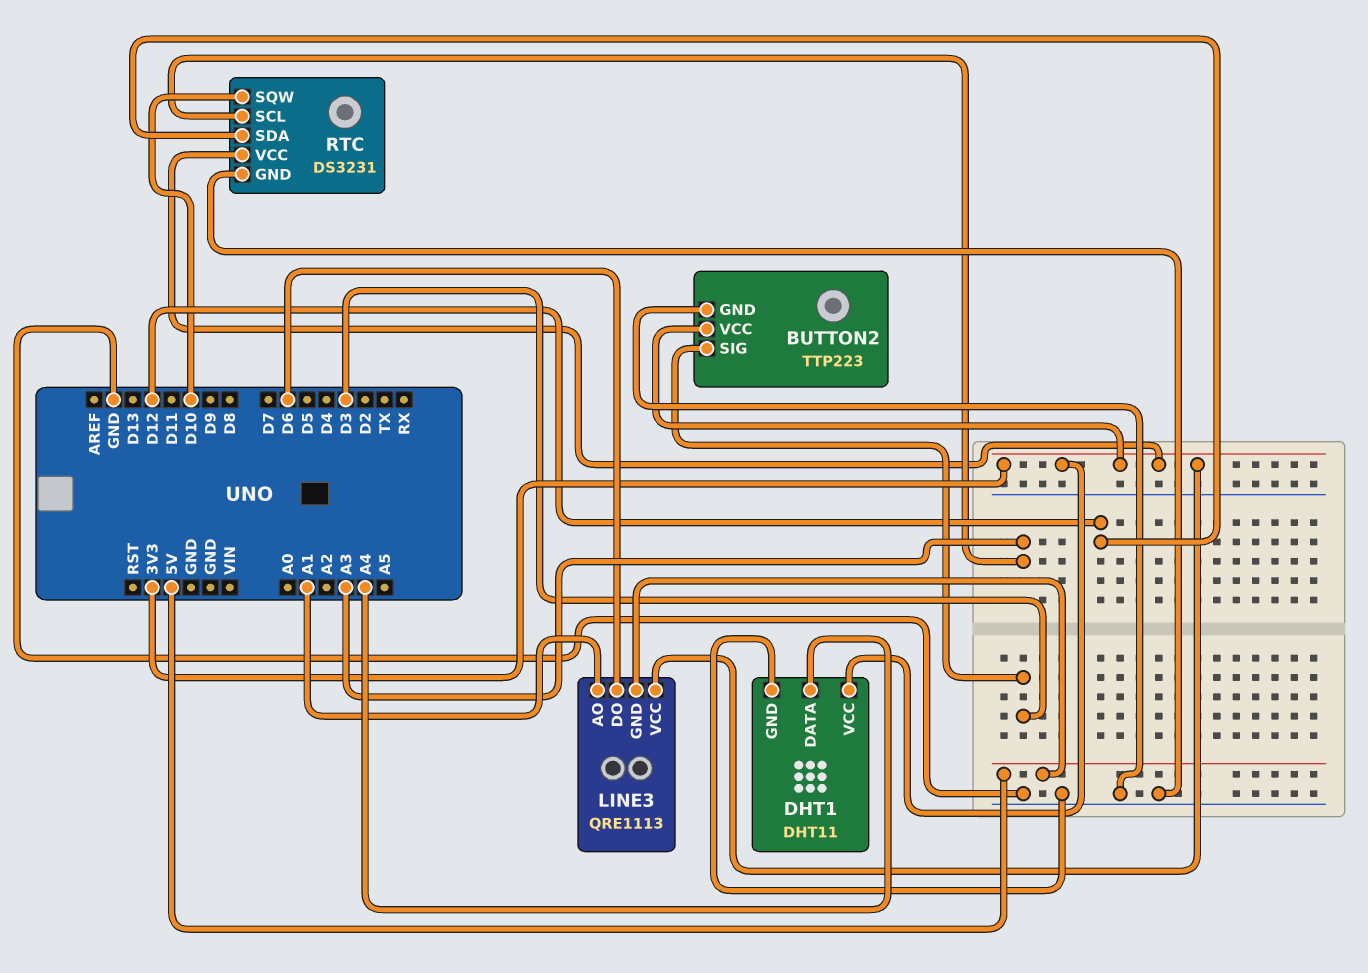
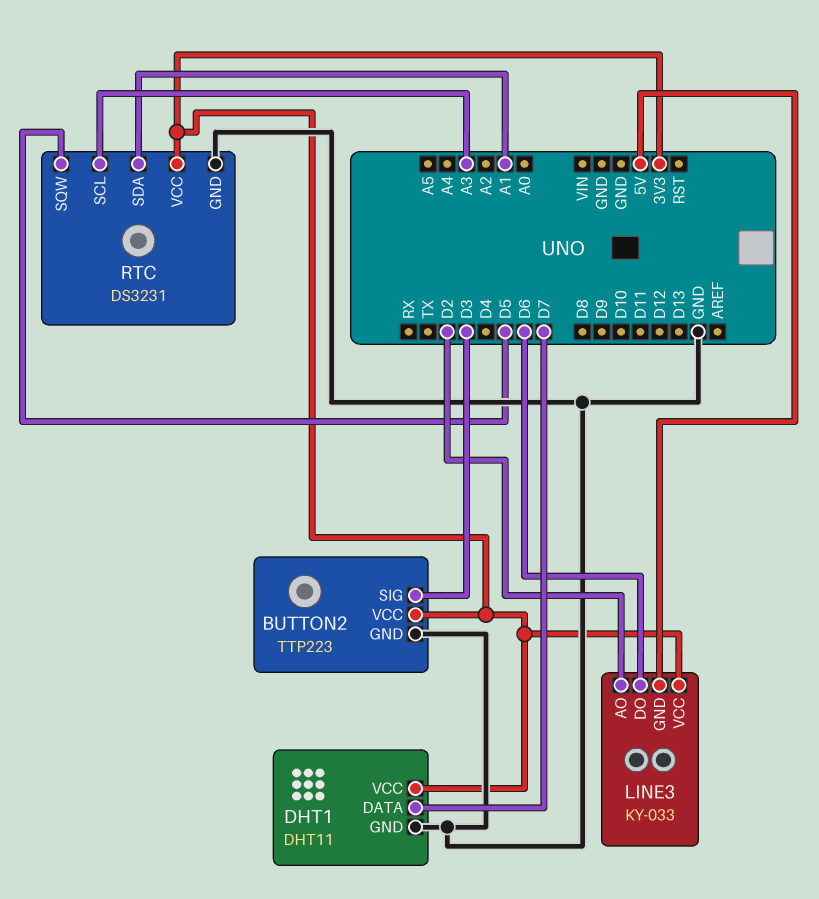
DHT1 pin DATA: A4 -> D7
LINE3: QRE1113 -> KY-033
LINE3 pin AO: A1 -> D2
RTC pin SDA: D12 -> A1
RTC pin SQW: D10 -> D5

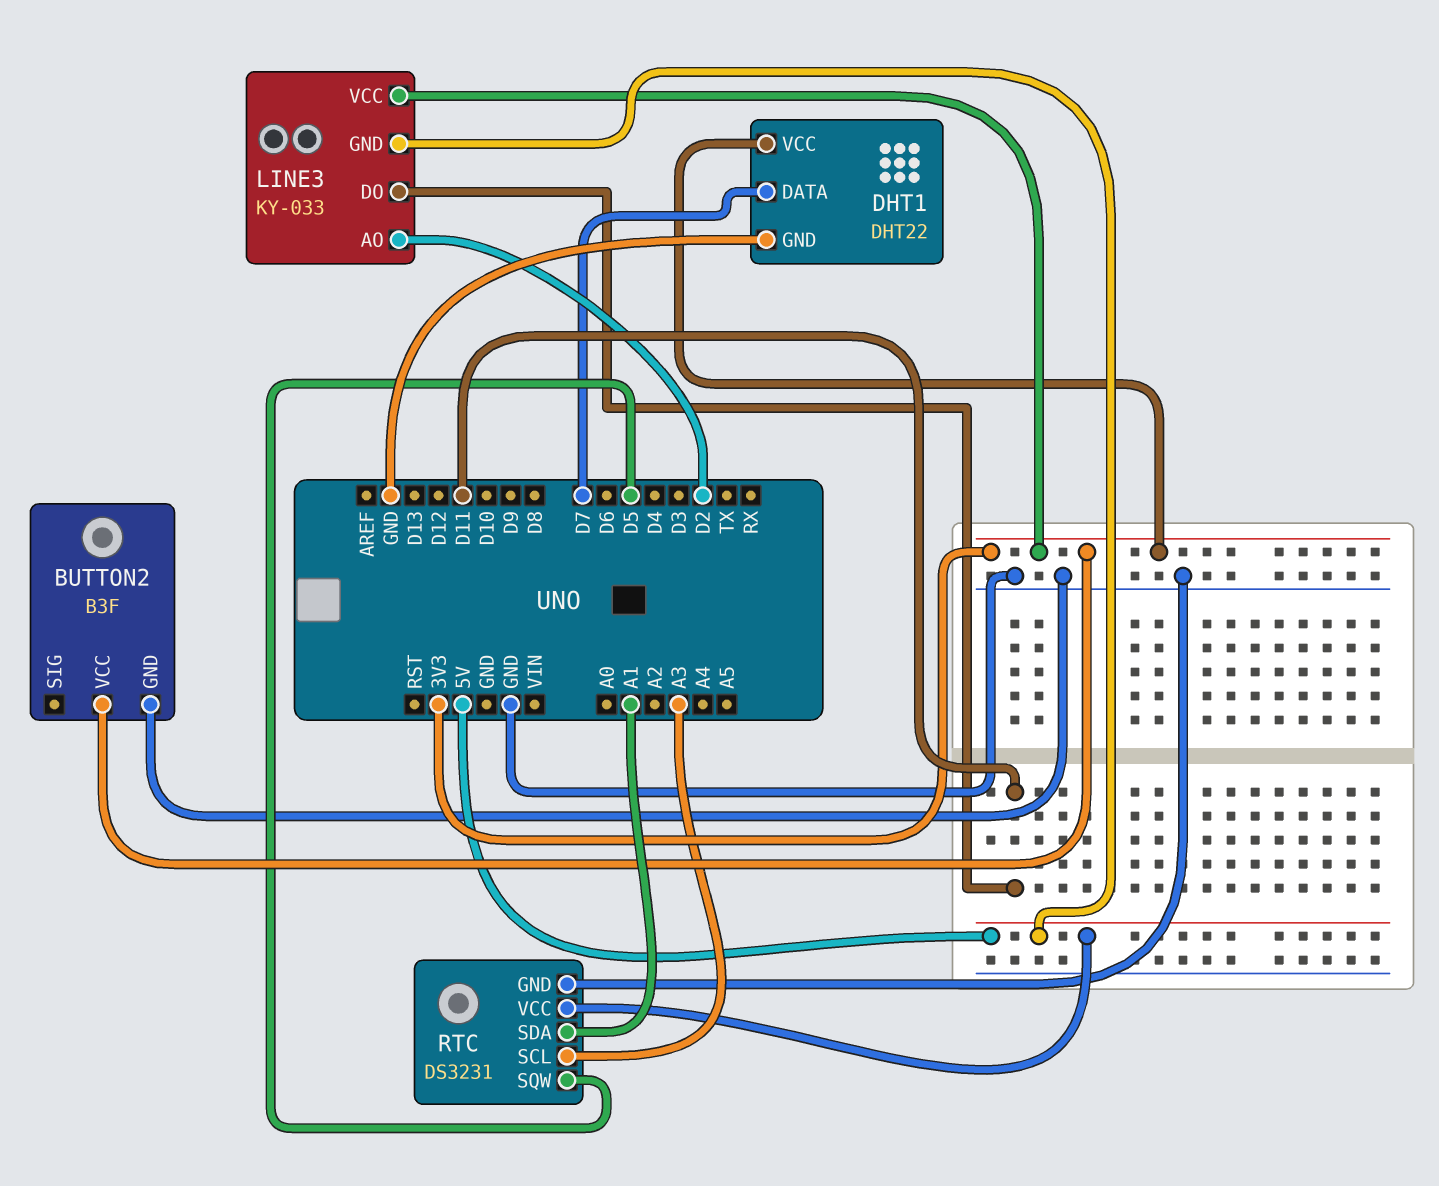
BUTTON2: TTP223 -> B3F
BUTTON2 pin SIG: D3 -> none
DHT1: DHT11 -> DHT22
LINE3 pin DO: D6 -> D11
RTC pin VCC: 3V3 -> 5V

